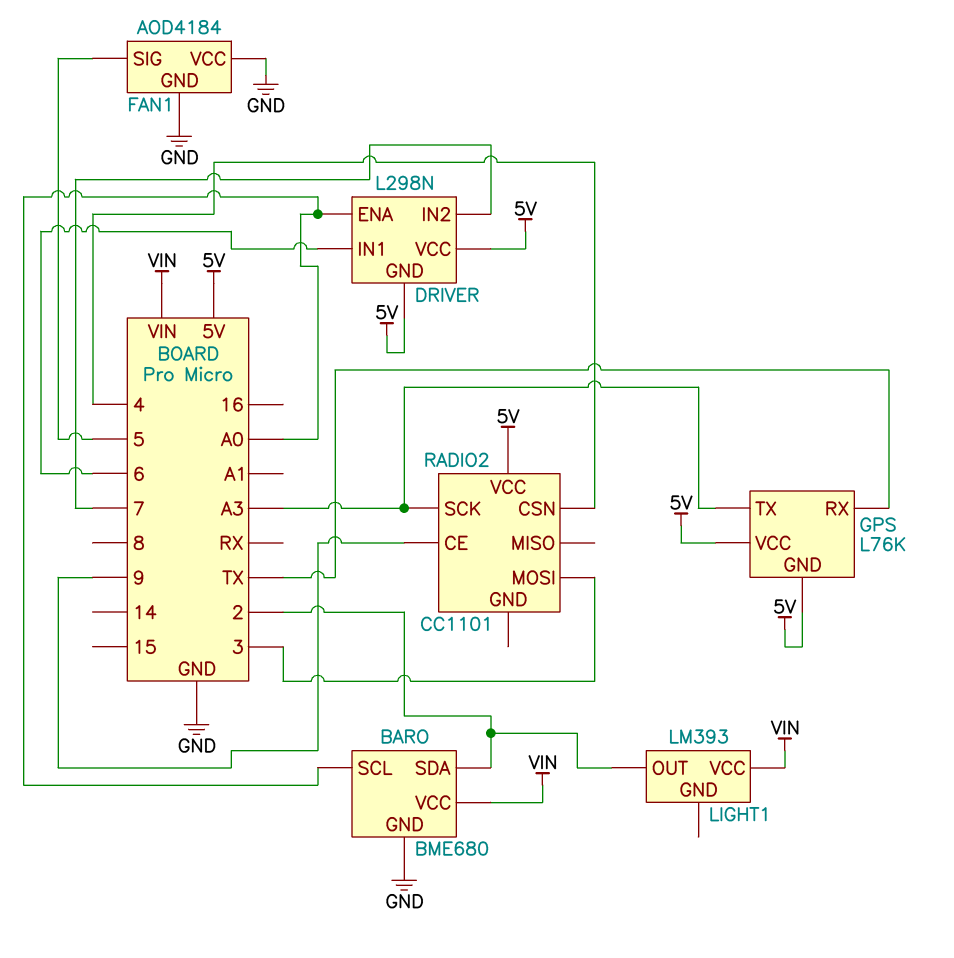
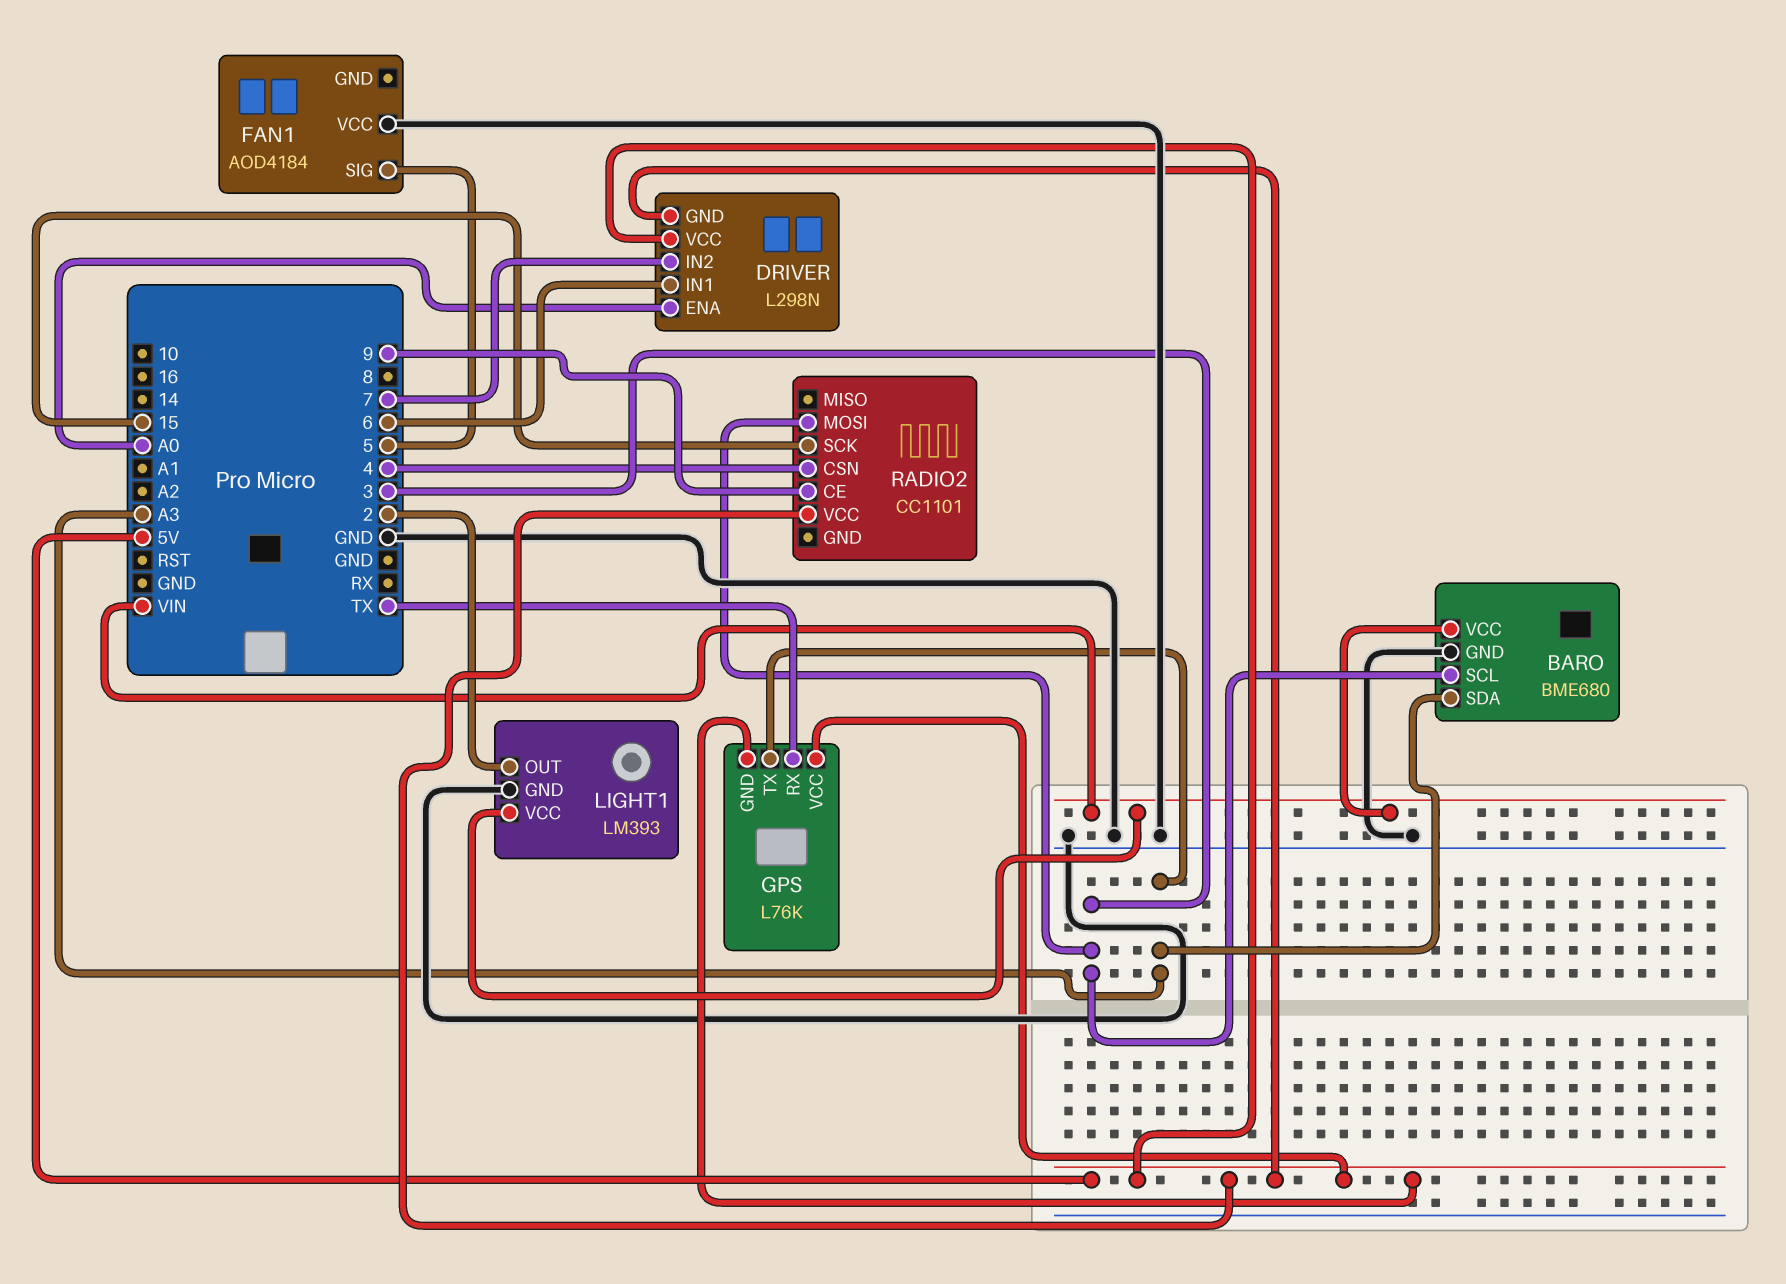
BARO pin SCL: A0 -> 3
BARO pin SDA: 2 -> A3
FAN1 pin GND: GND -> none
LIGHT1 pin GND: none -> GND
RADIO2 pin SCK: A3 -> 15

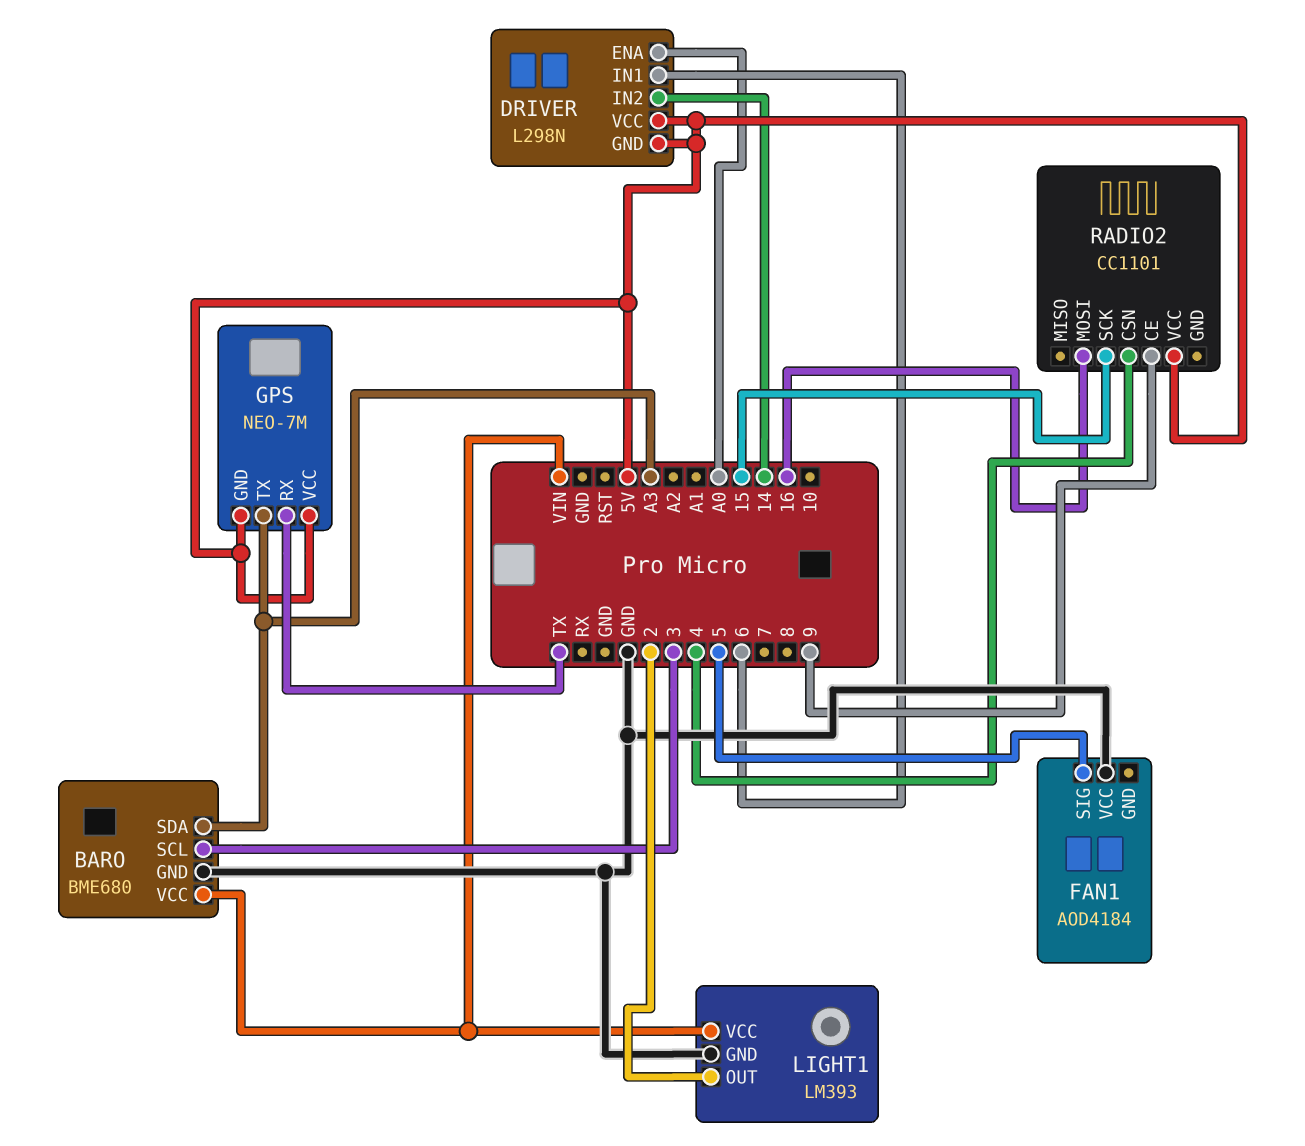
DRIVER pin IN2: 7 -> 14
GPS: L76K -> NEO-7M
RADIO2 pin MOSI: 3 -> 16

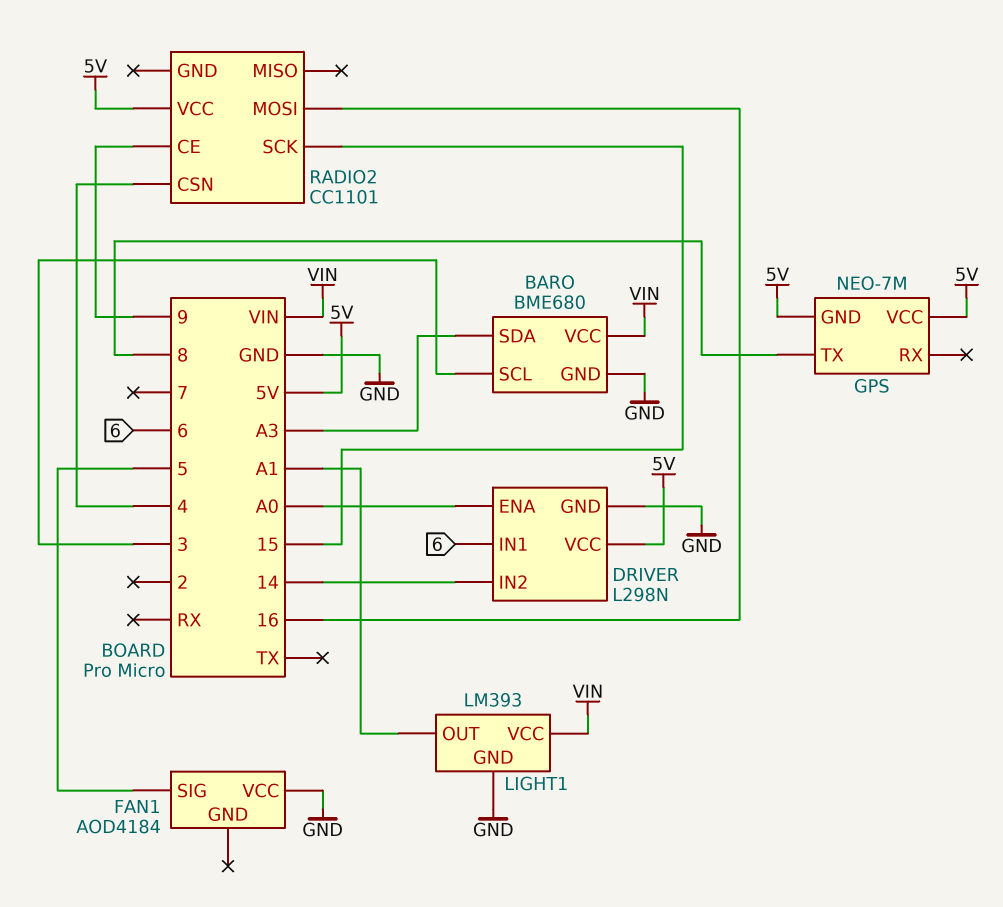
DRIVER pin GND: 5V -> GND
GPS pin RX: TX -> none
GPS pin TX: A3 -> 8
LIGHT1 pin OUT: 2 -> A1

